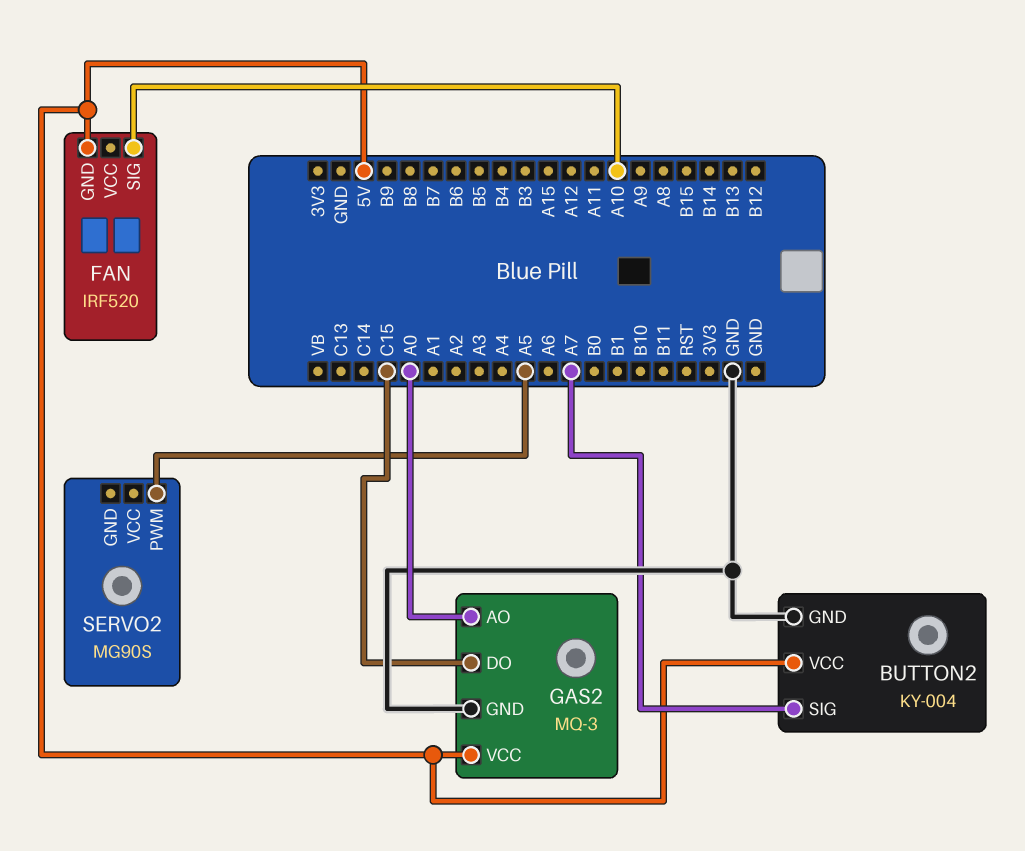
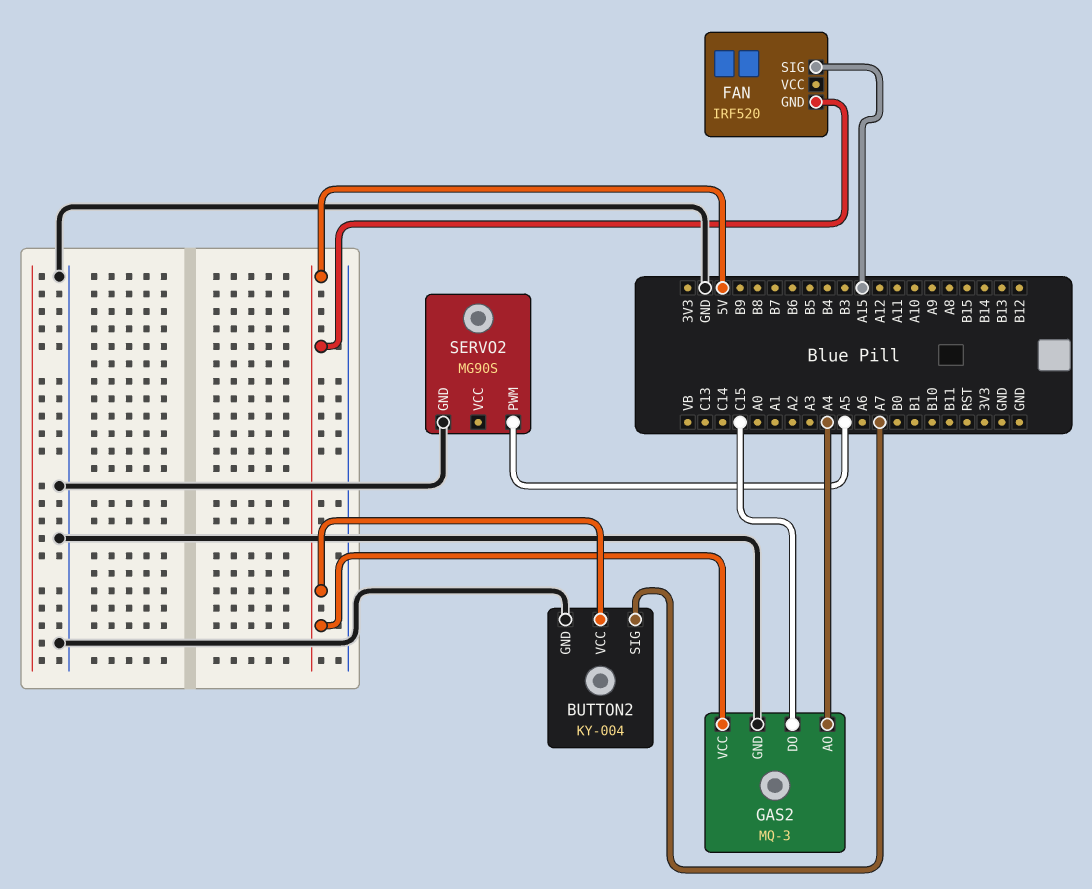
FAN pin SIG: A10 -> A15
GAS2 pin AO: A0 -> A4
SERVO2 pin GND: none -> GND

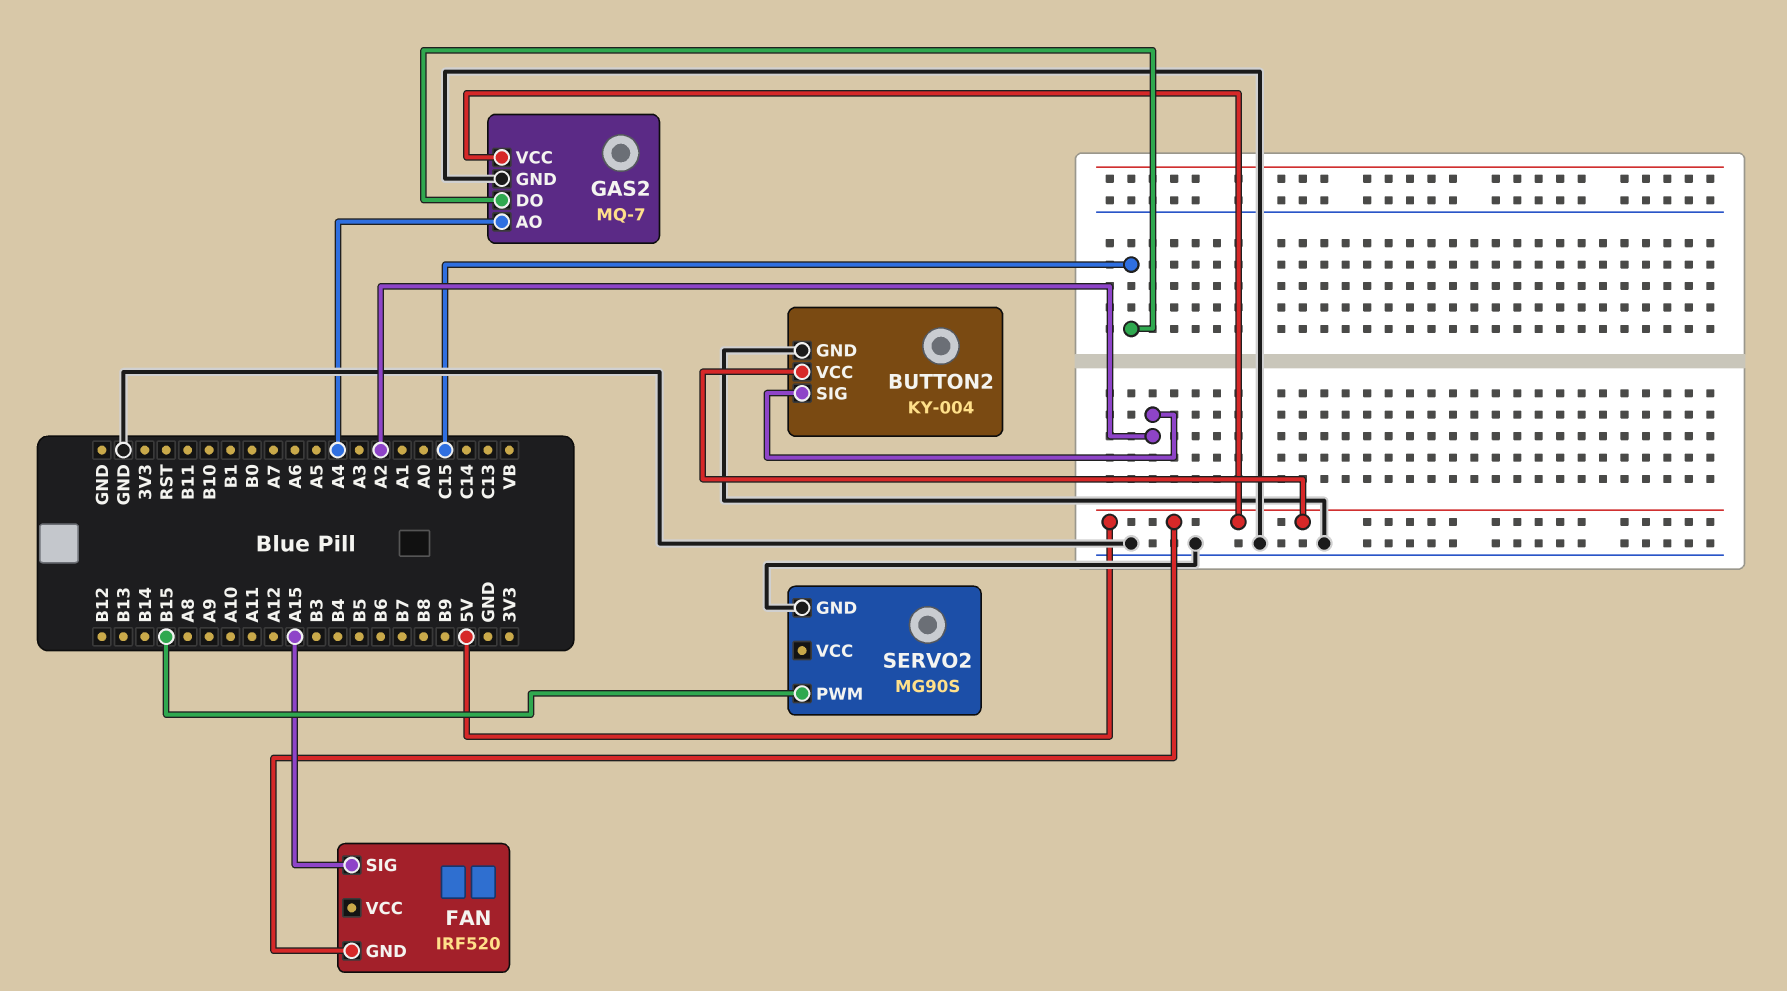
BUTTON2 pin SIG: A7 -> A2
GAS2: MQ-3 -> MQ-7
SERVO2 pin PWM: A5 -> B15

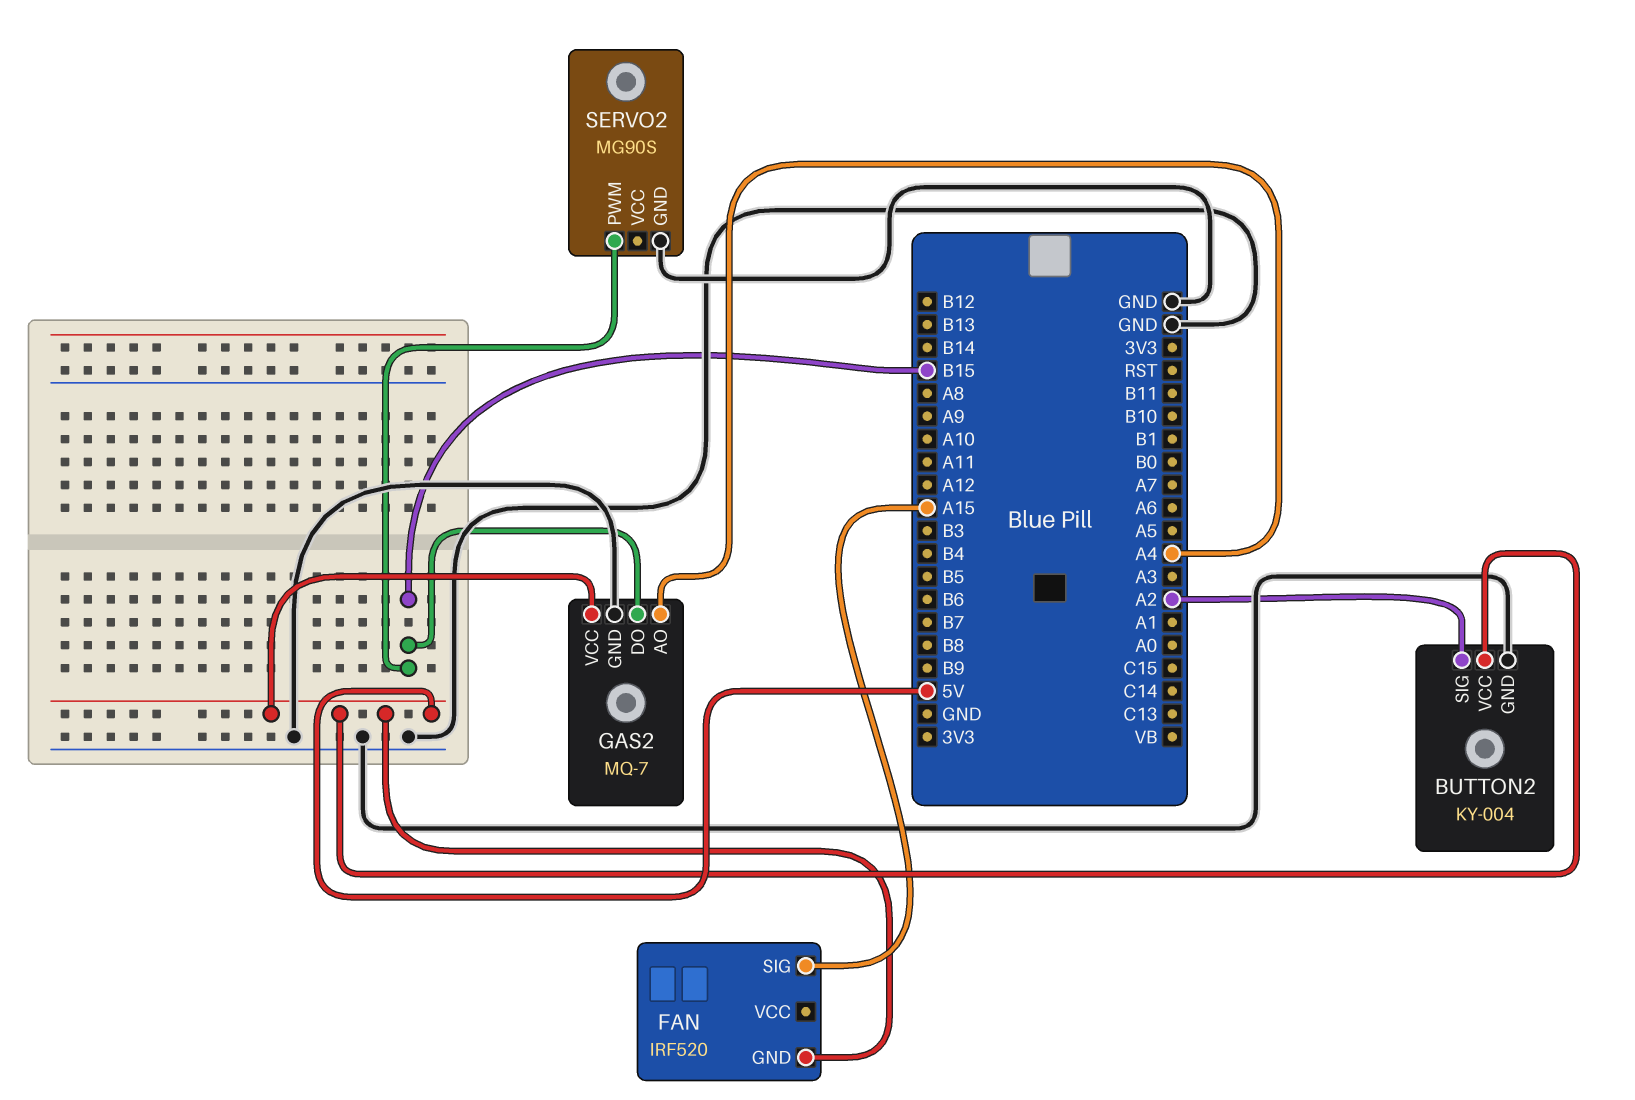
GAS2 pin DO: C15 -> B15

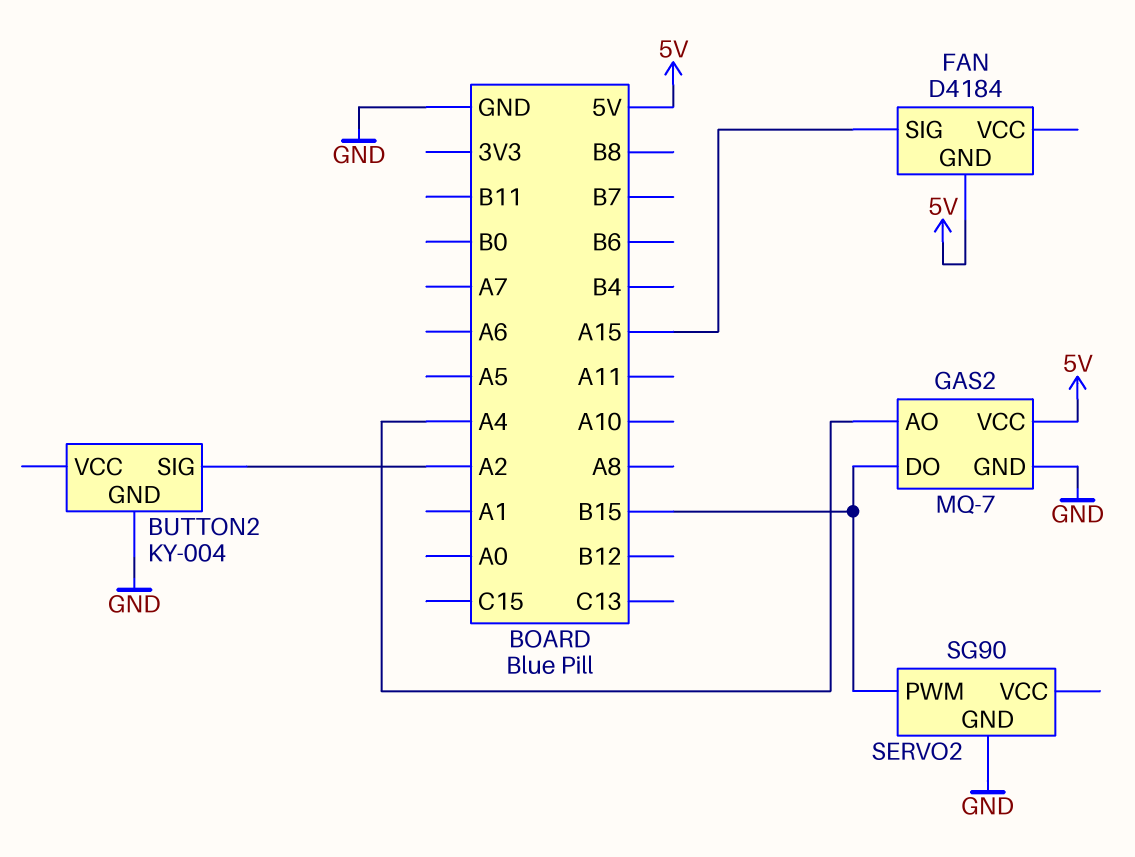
BUTTON2 pin VCC: 5V -> none
FAN: IRF520 -> D4184
SERVO2: MG90S -> SG90

